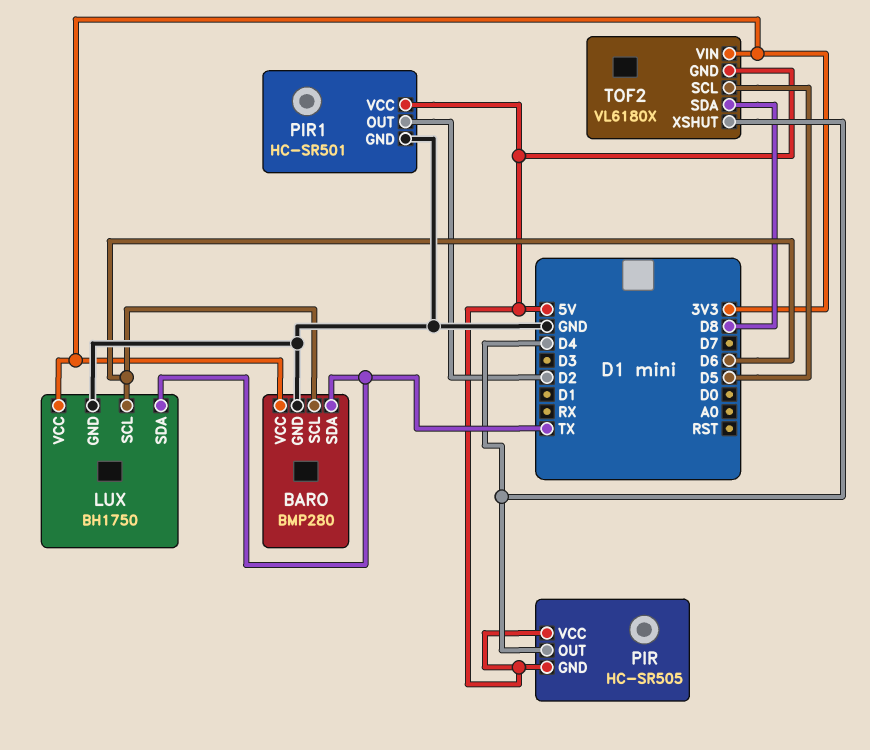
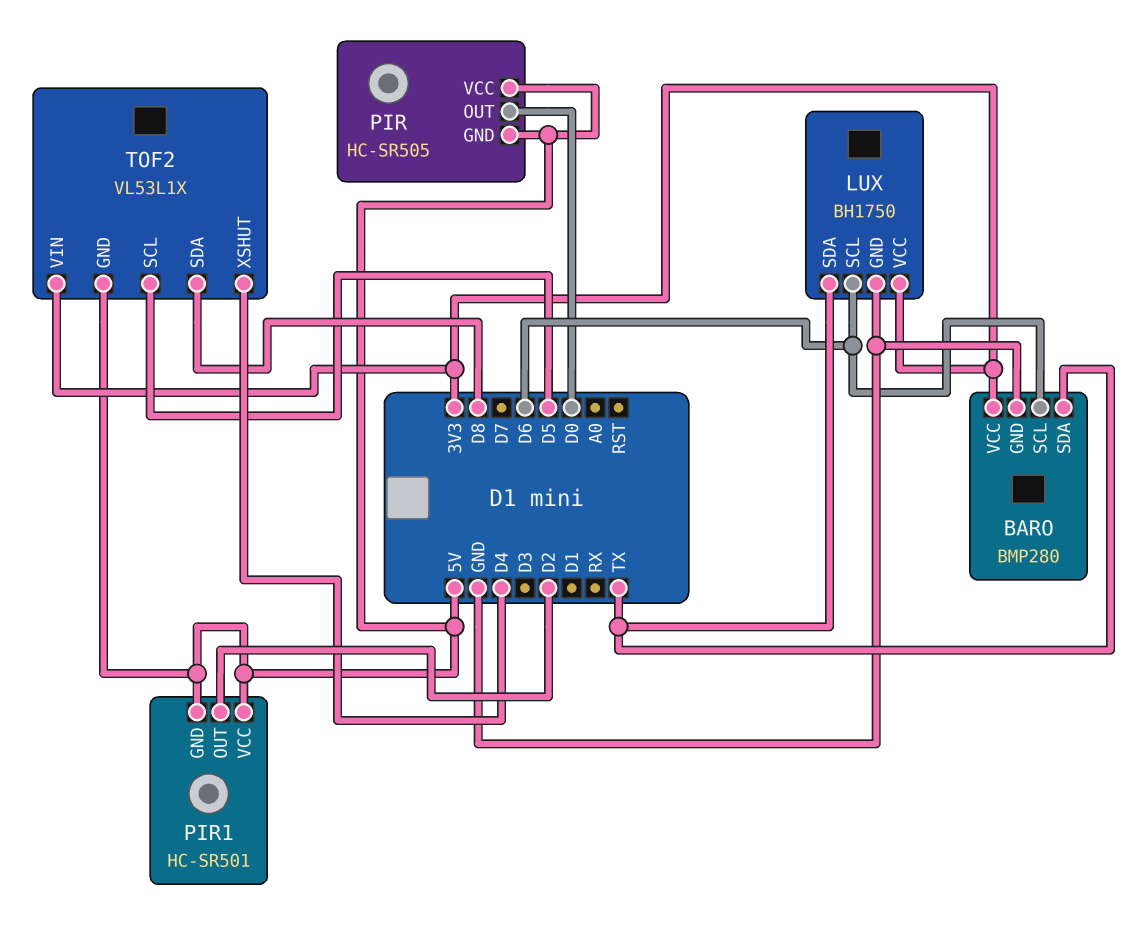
PIR pin OUT: D4 -> D0
PIR1 pin GND: GND -> 5V
TOF2: VL6180X -> VL53L1X

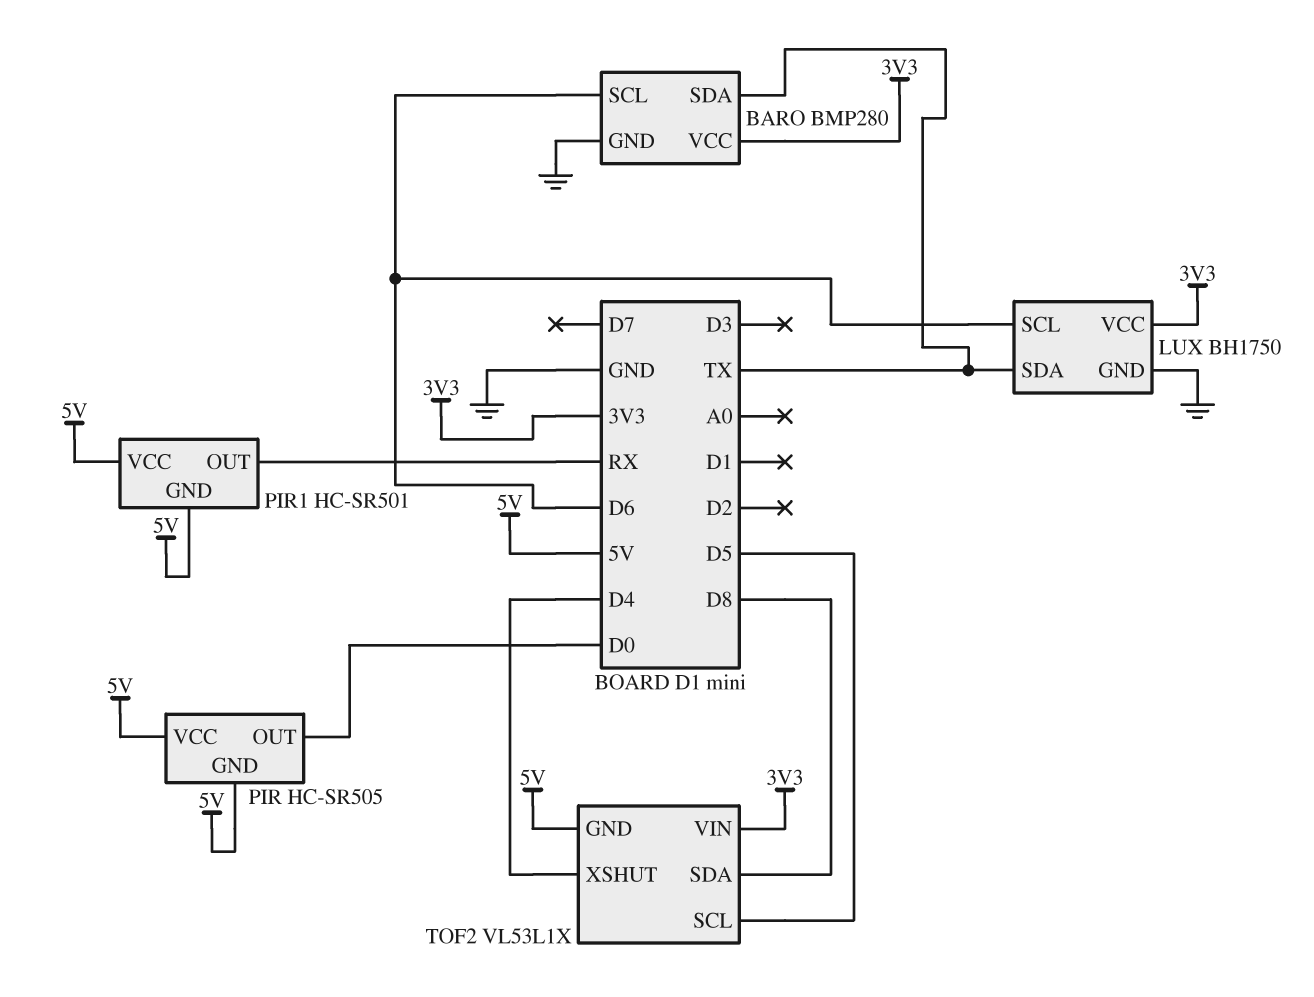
PIR1 pin OUT: D2 -> RX

